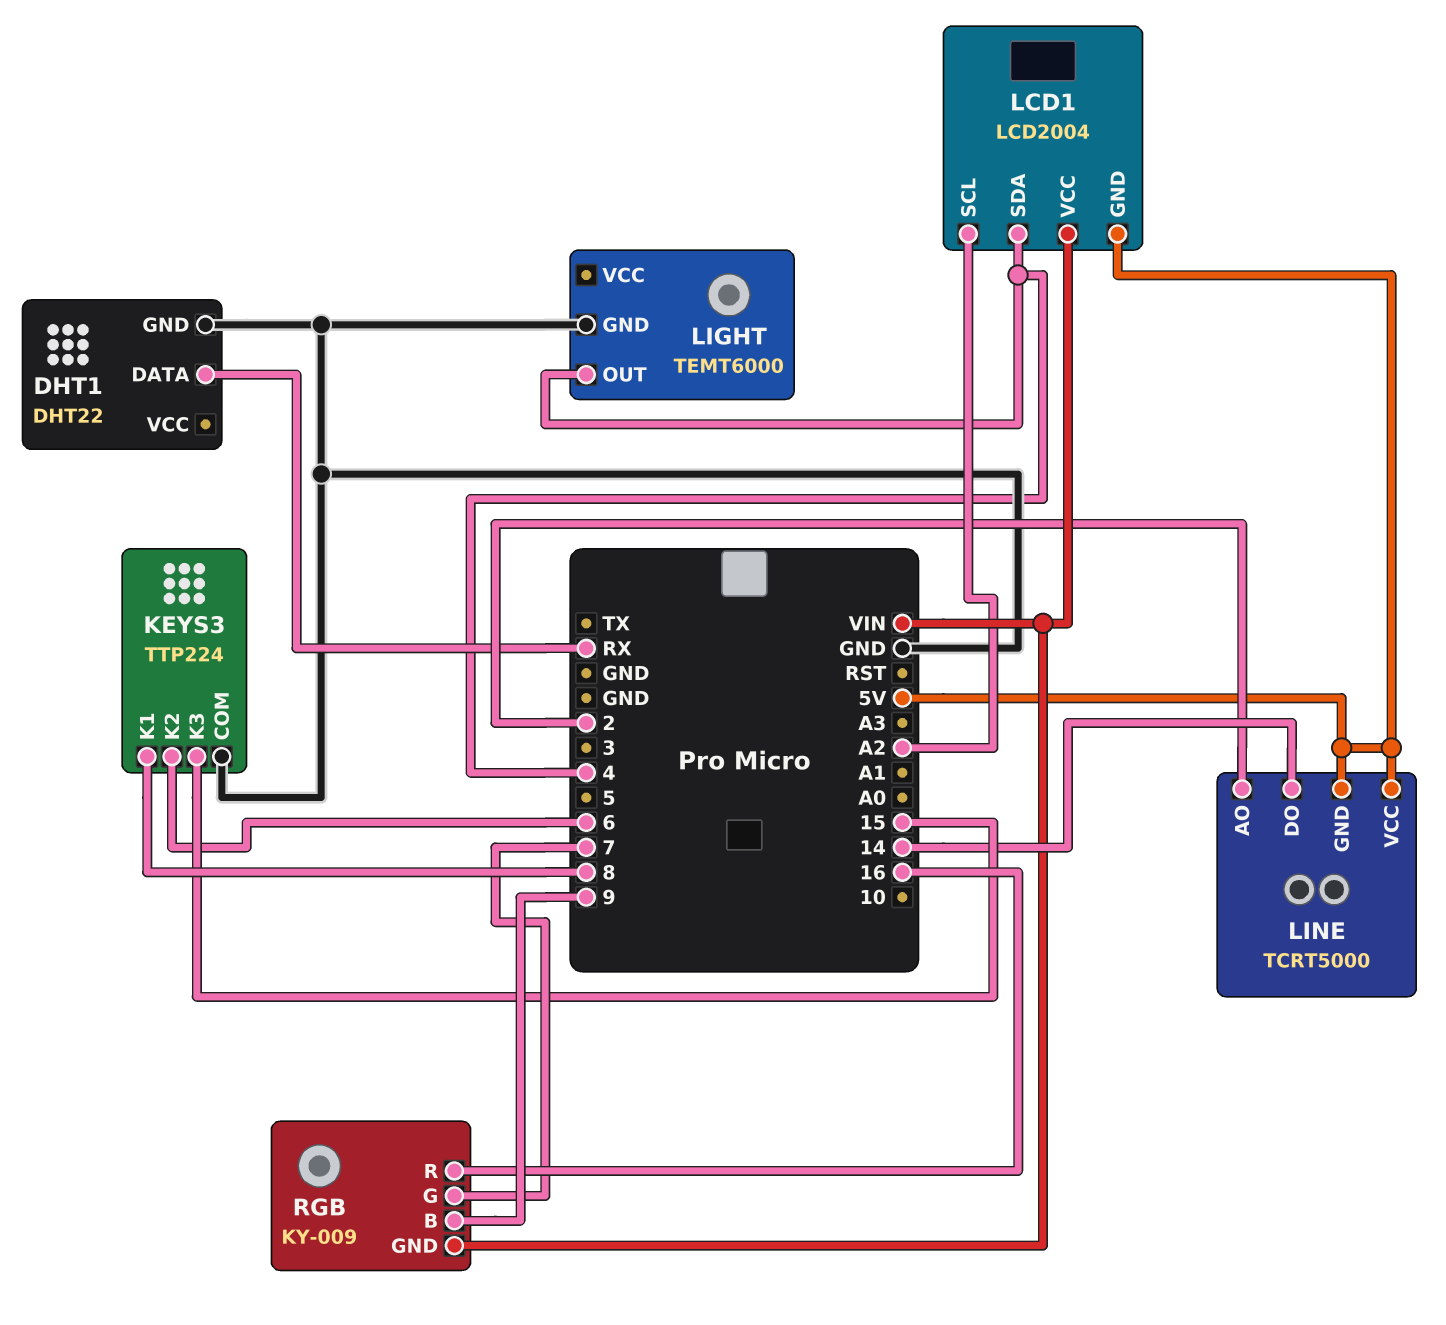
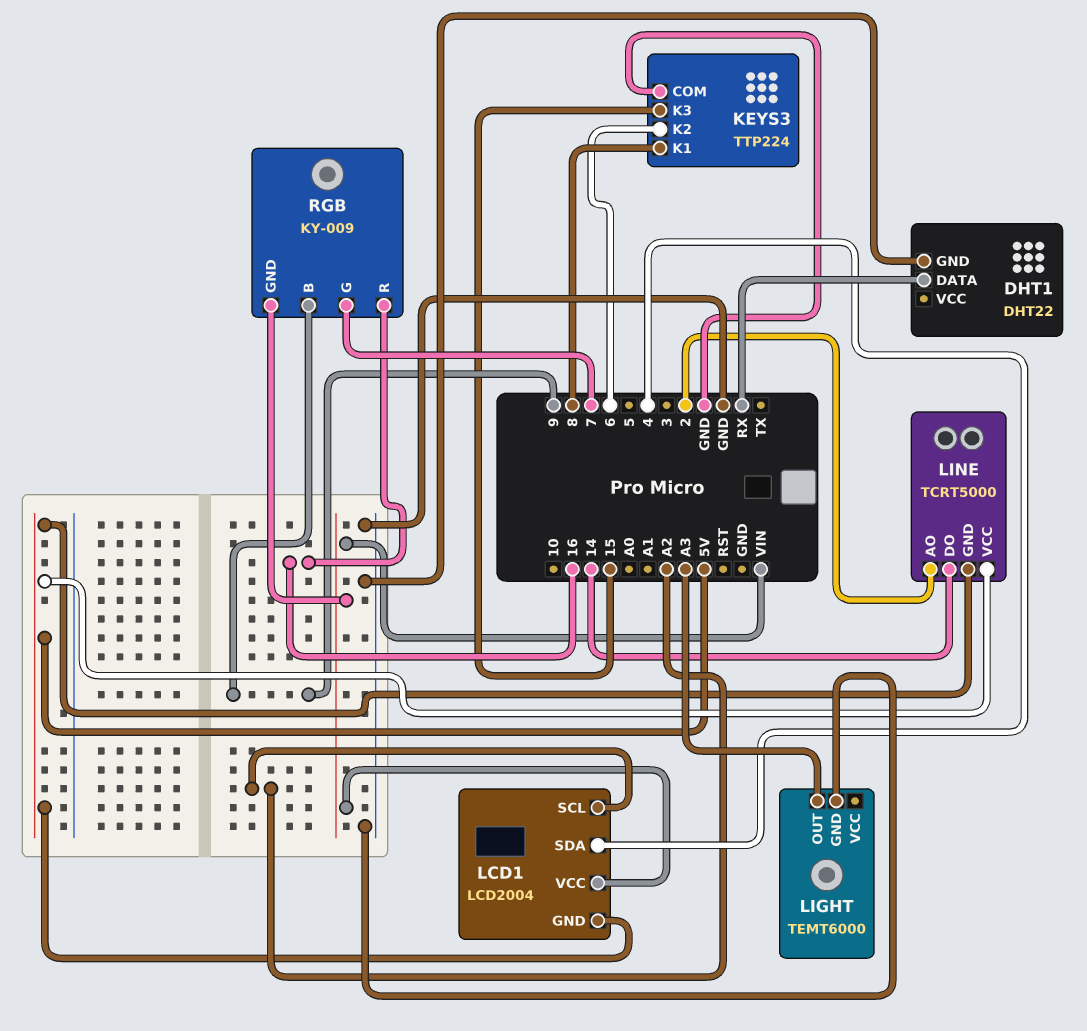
LIGHT pin OUT: 4 -> A3

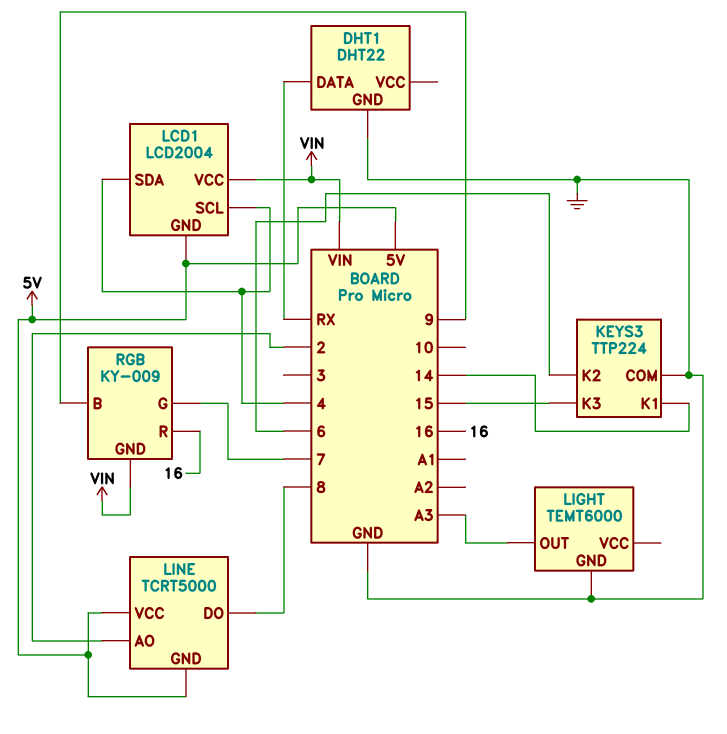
KEYS3 pin K1: 8 -> 14
LCD1 pin SCL: A2 -> 4
LINE pin DO: 14 -> 8

